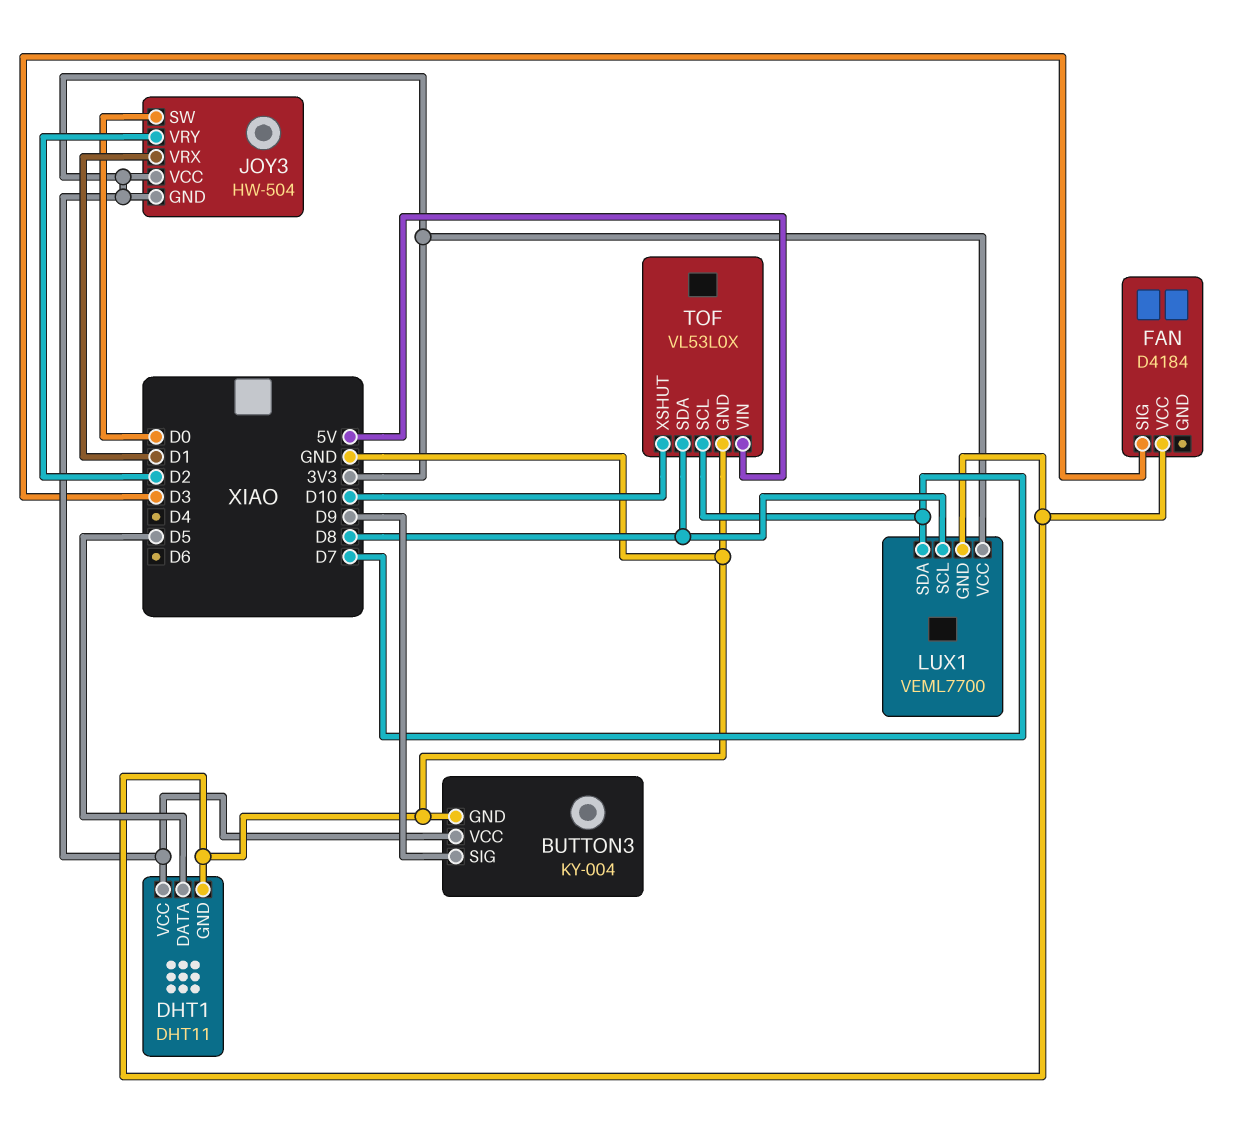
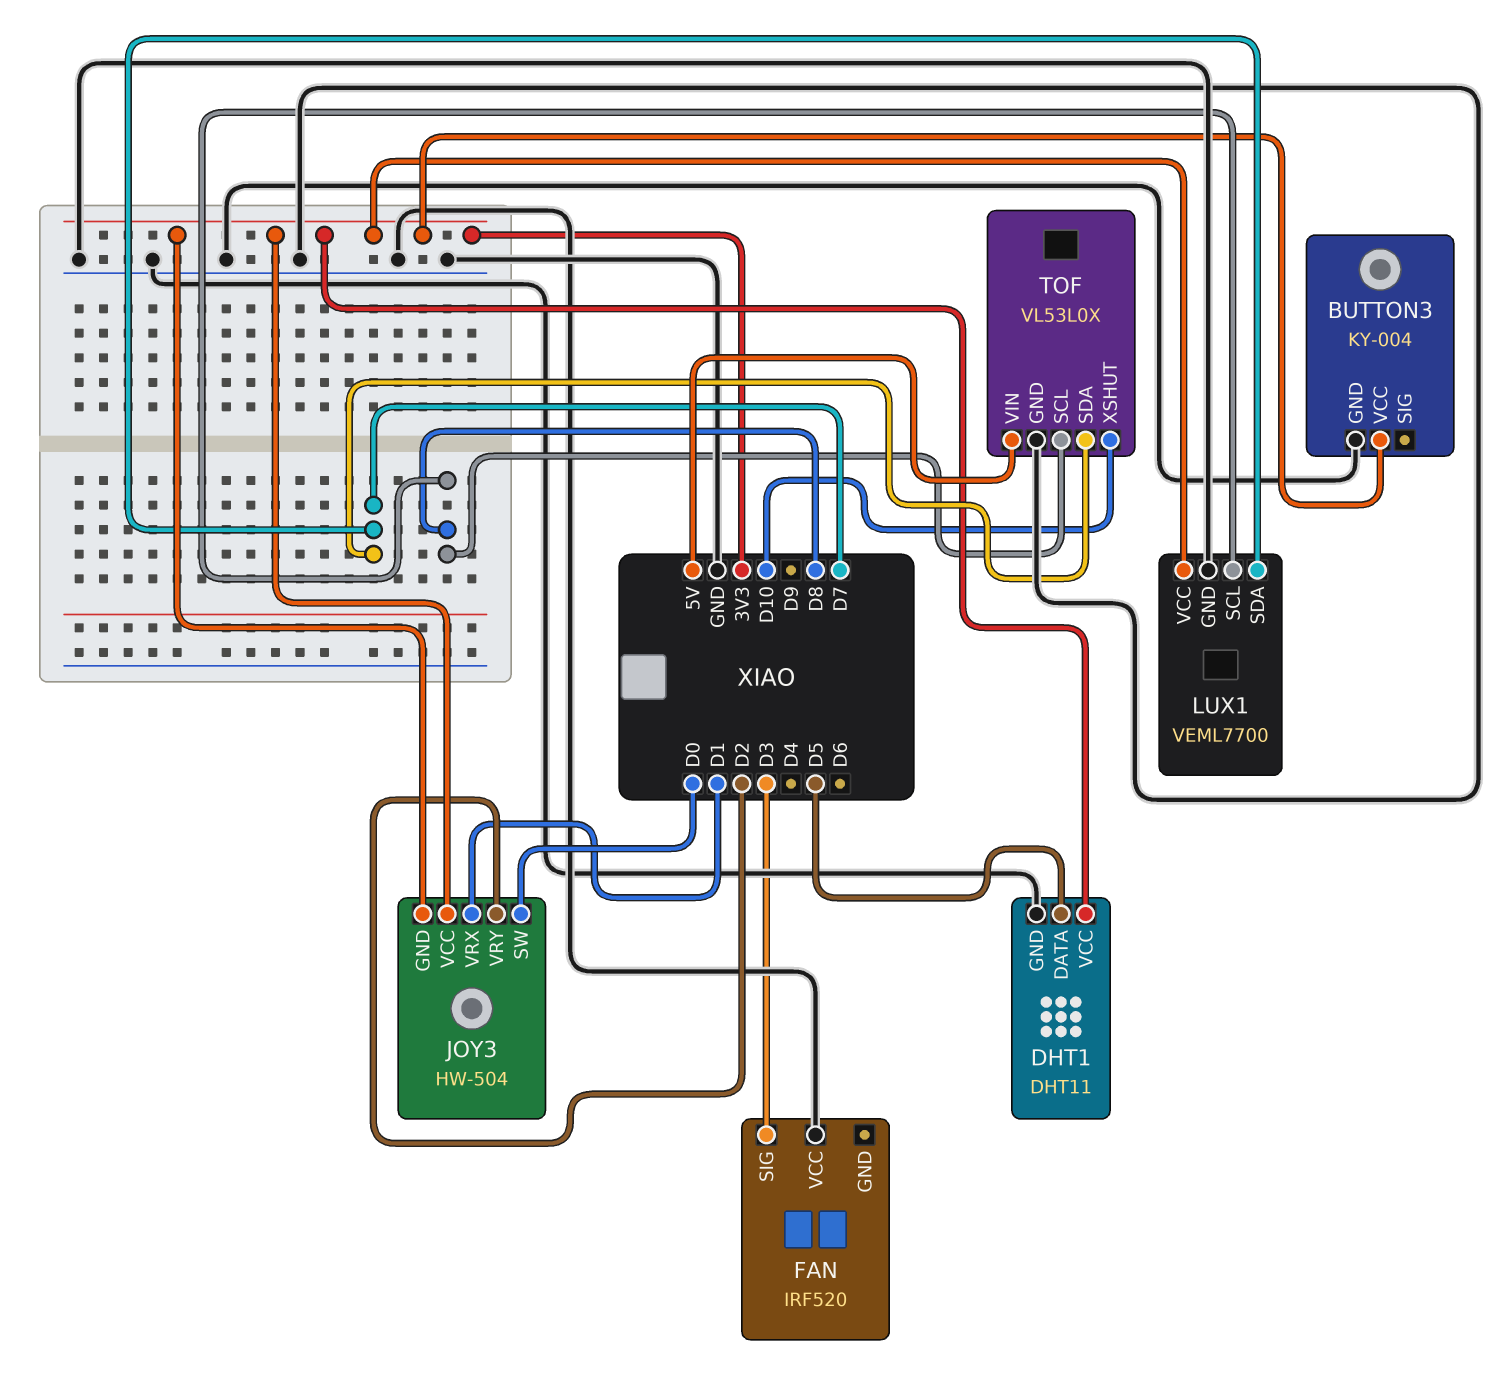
BUTTON3 pin SIG: D9 -> none
FAN: D4184 -> IRF520
TOF pin SCL: D7 -> D8
TOF pin SDA: D8 -> D7

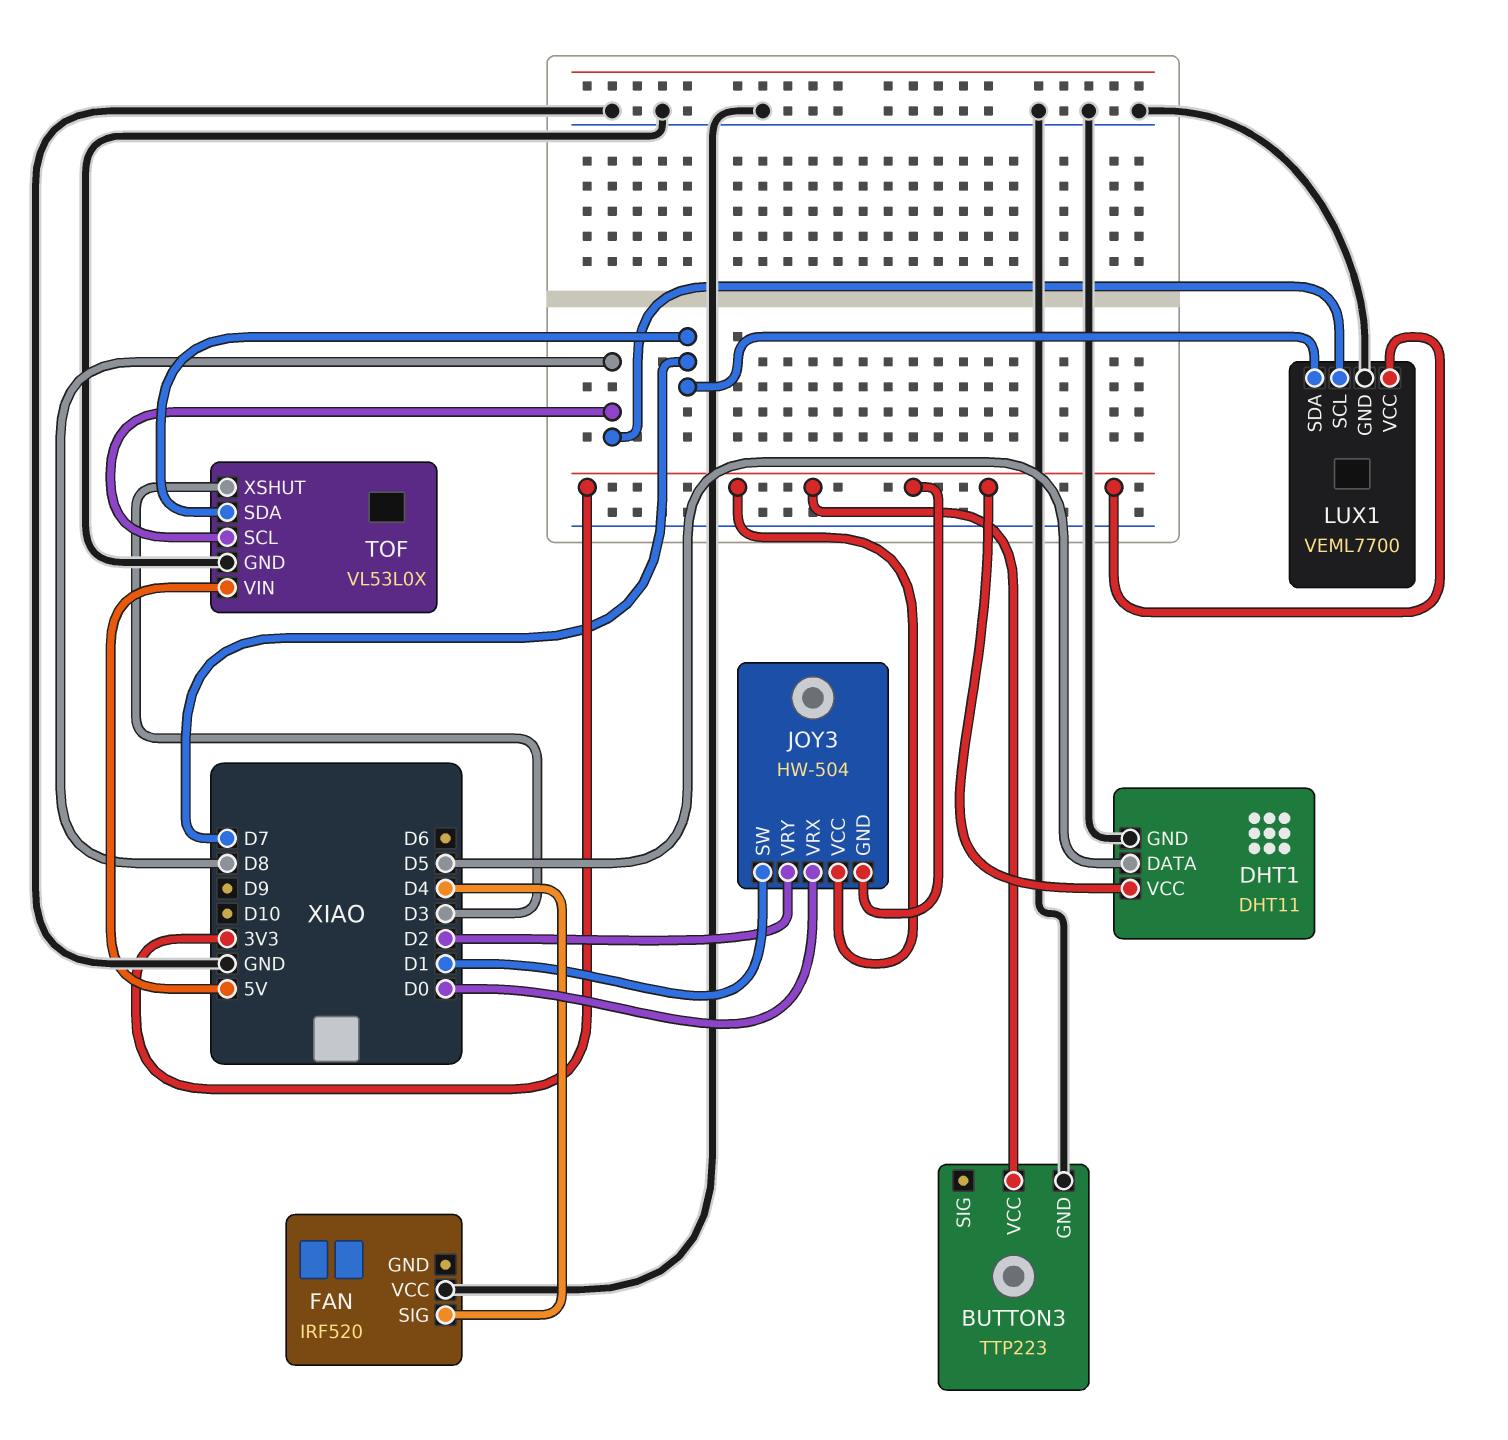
BUTTON3: KY-004 -> TTP223
FAN pin SIG: D3 -> D4
JOY3 pin SW: D0 -> D1
JOY3 pin VRX: D1 -> D0
TOF pin XSHUT: D10 -> D3

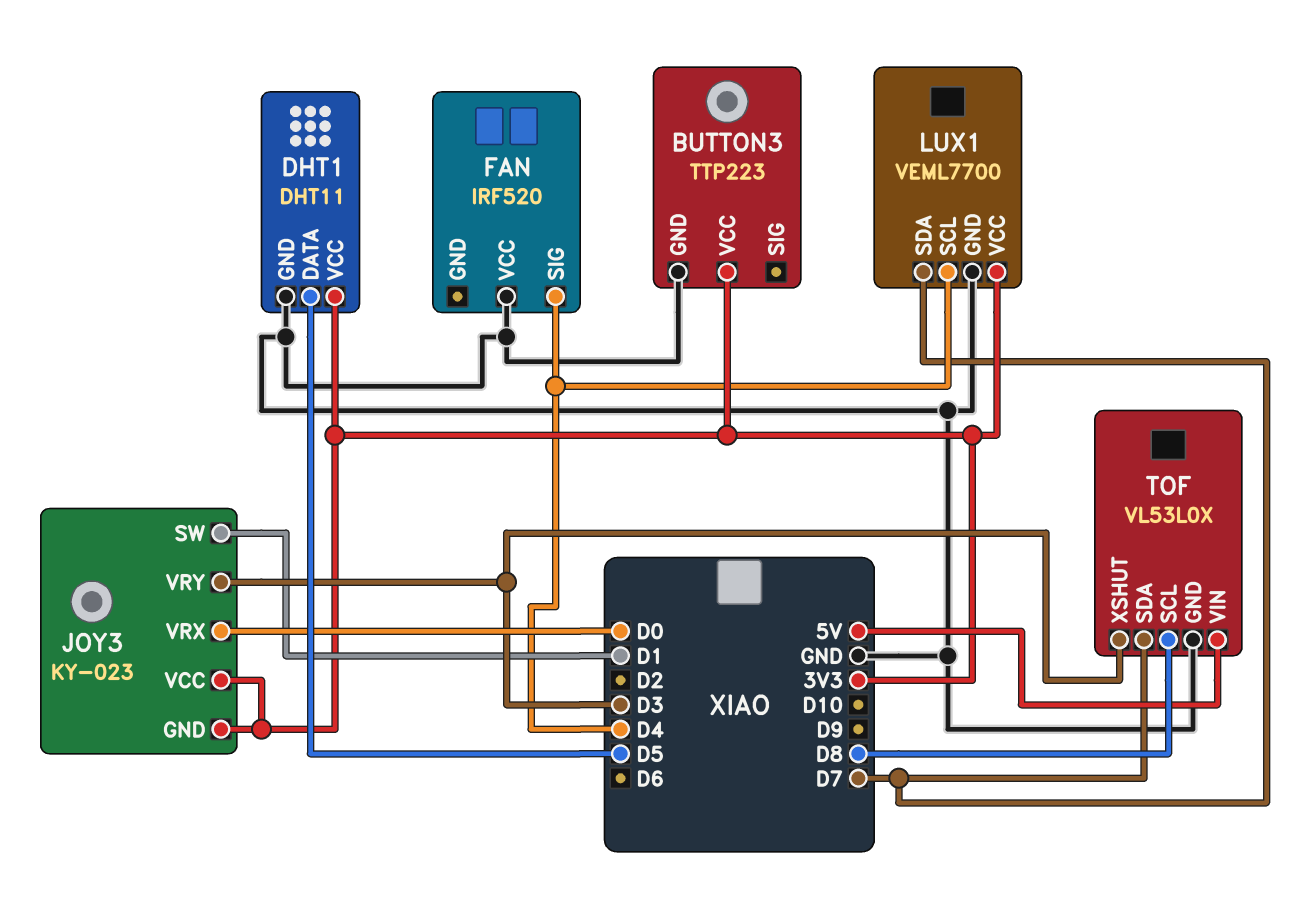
JOY3: HW-504 -> KY-023
JOY3 pin VRY: D2 -> D3
LUX1 pin SCL: D8 -> D4

